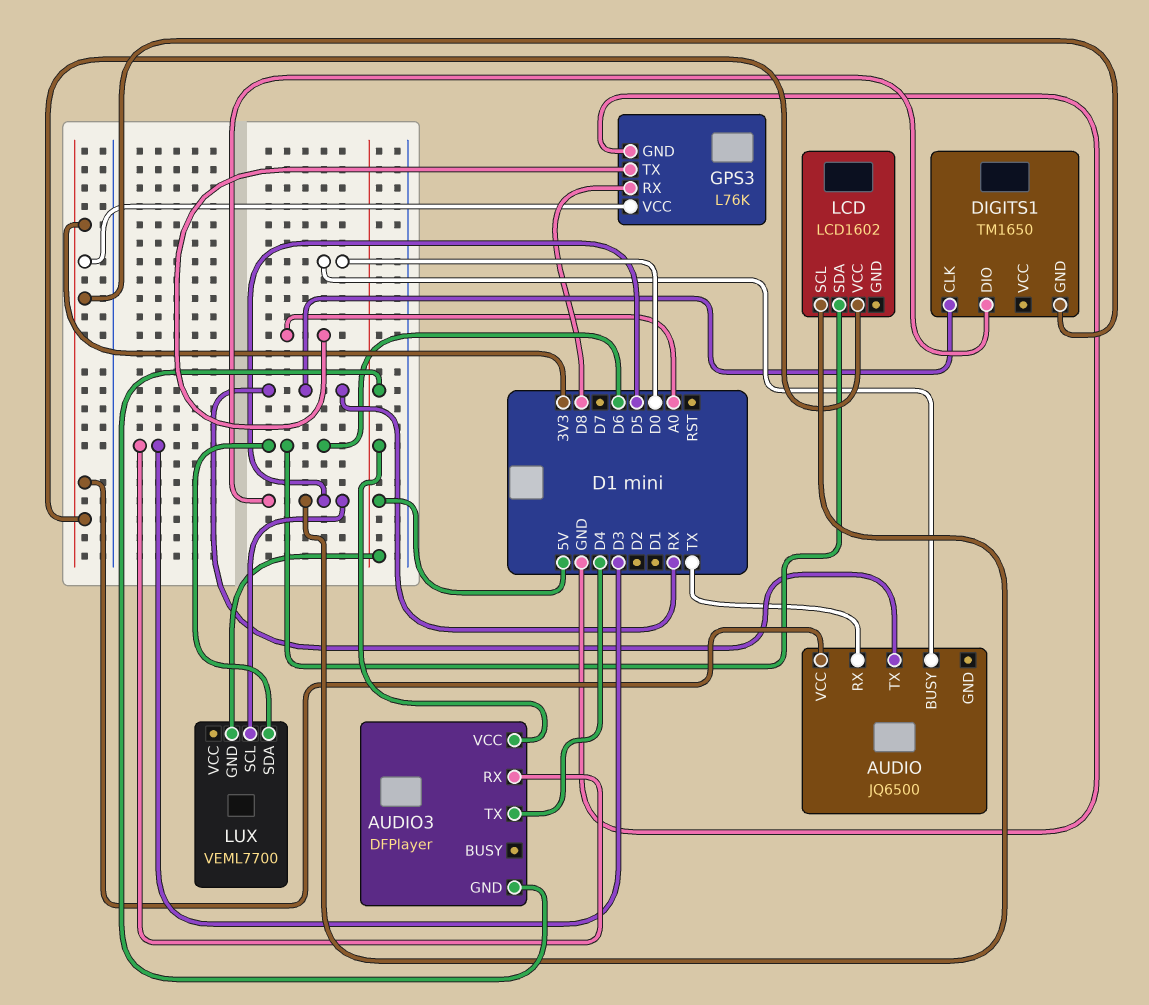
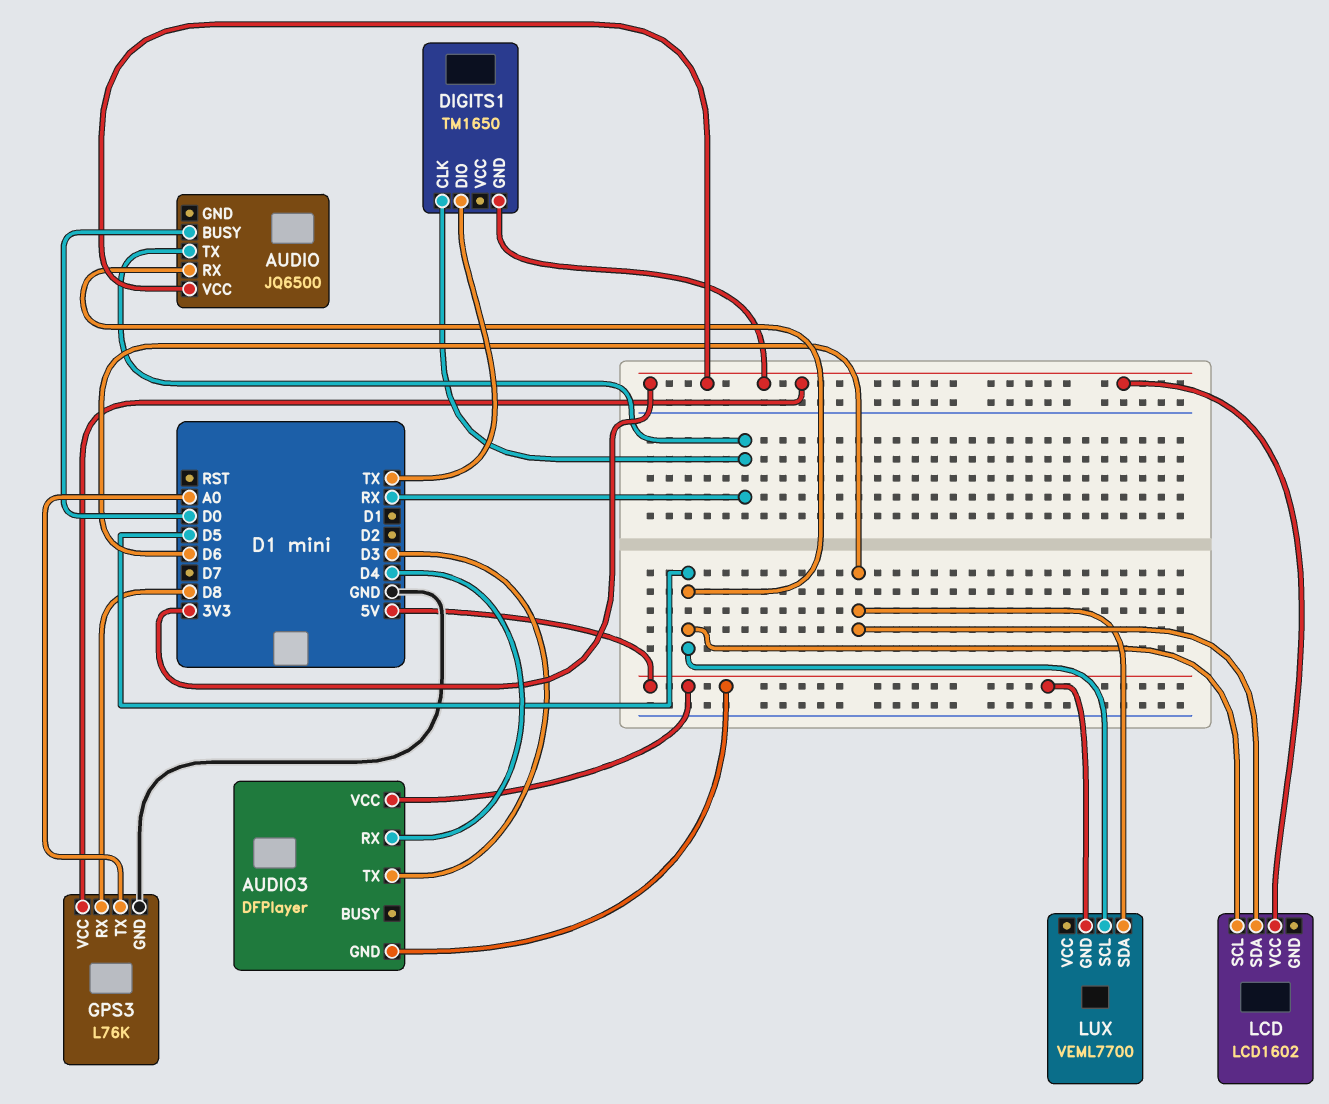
AUDIO pin RX: TX -> D5
AUDIO3 pin RX: D3 -> D4
AUDIO3 pin TX: D4 -> D3
DIGITS1 pin DIO: D5 -> TX

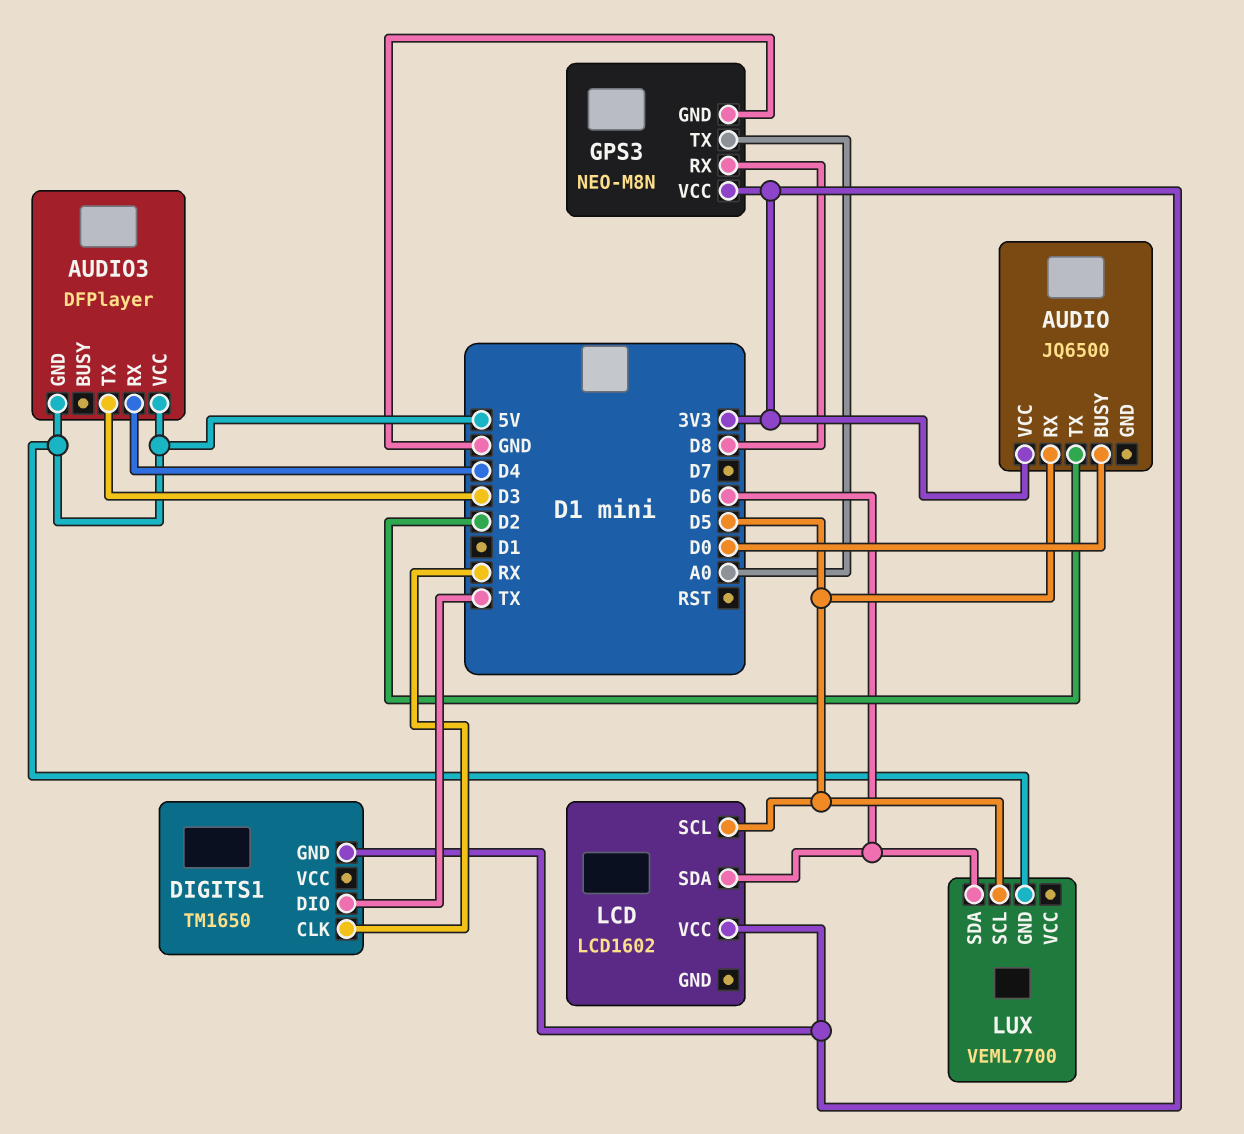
AUDIO pin TX: RX -> D2
GPS3: L76K -> NEO-M8N

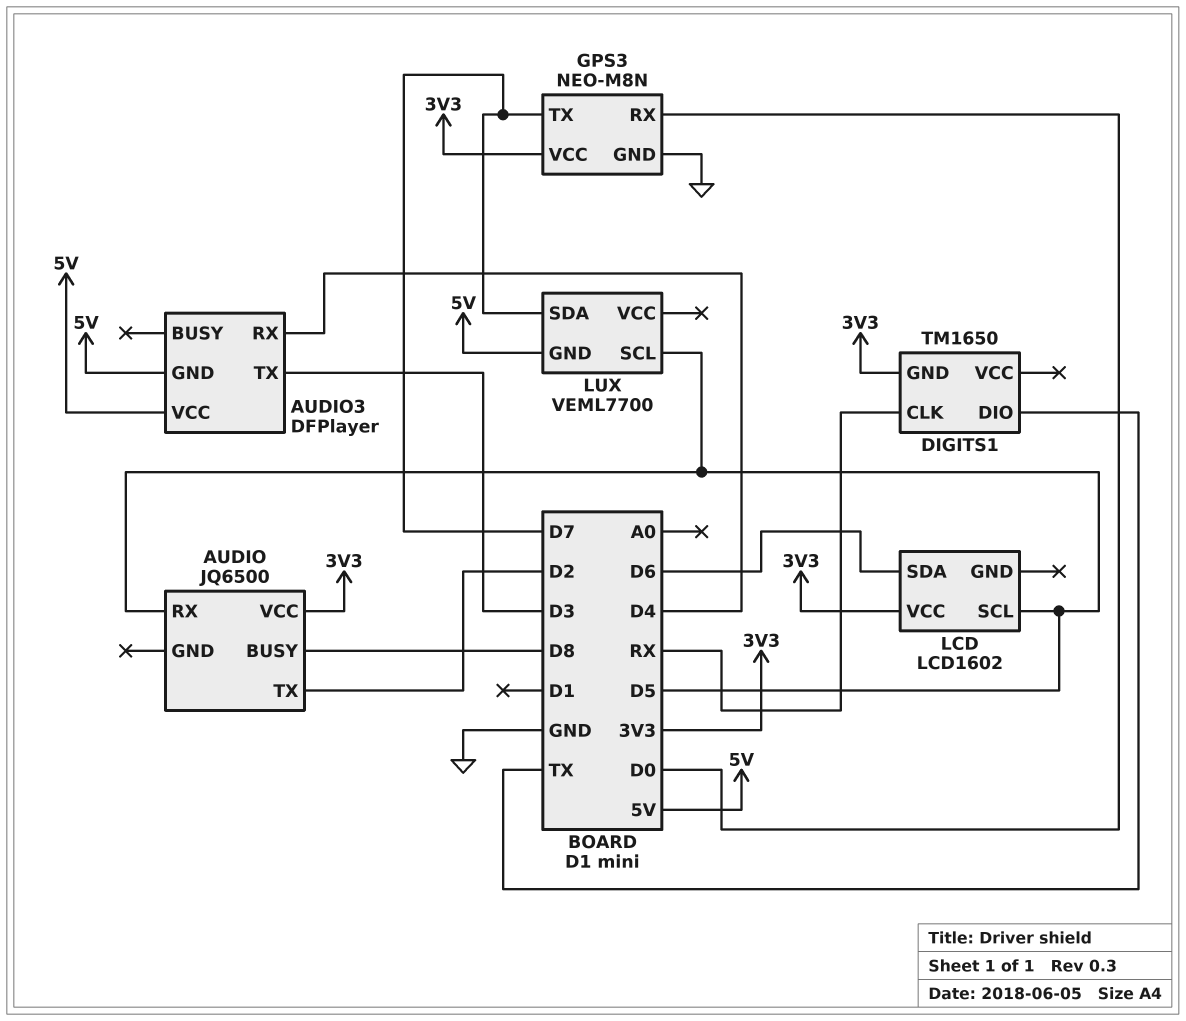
AUDIO pin BUSY: D0 -> D8
GPS3 pin RX: D8 -> D0
GPS3 pin TX: A0 -> D7
LUX pin SDA: D6 -> D7

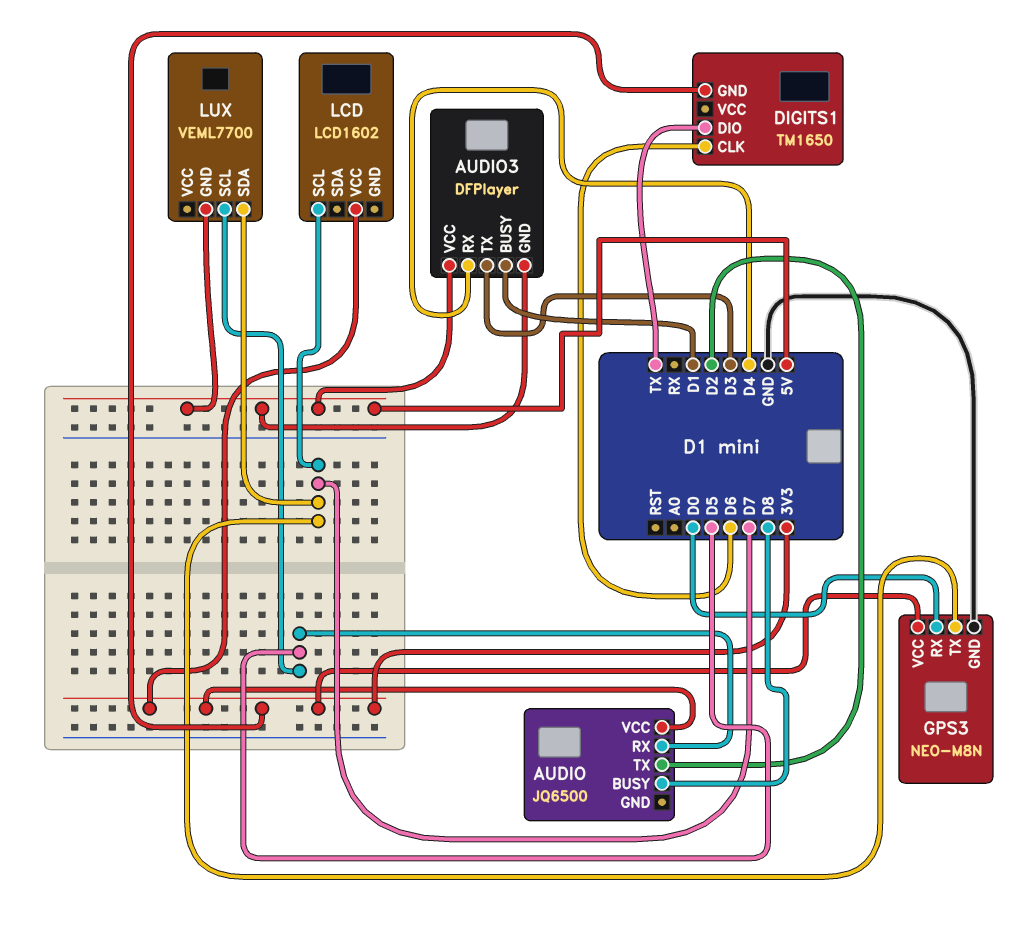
AUDIO3 pin BUSY: none -> D1
DIGITS1 pin CLK: RX -> D6
LCD pin SCL: D5 -> D7
LCD pin SDA: D6 -> none

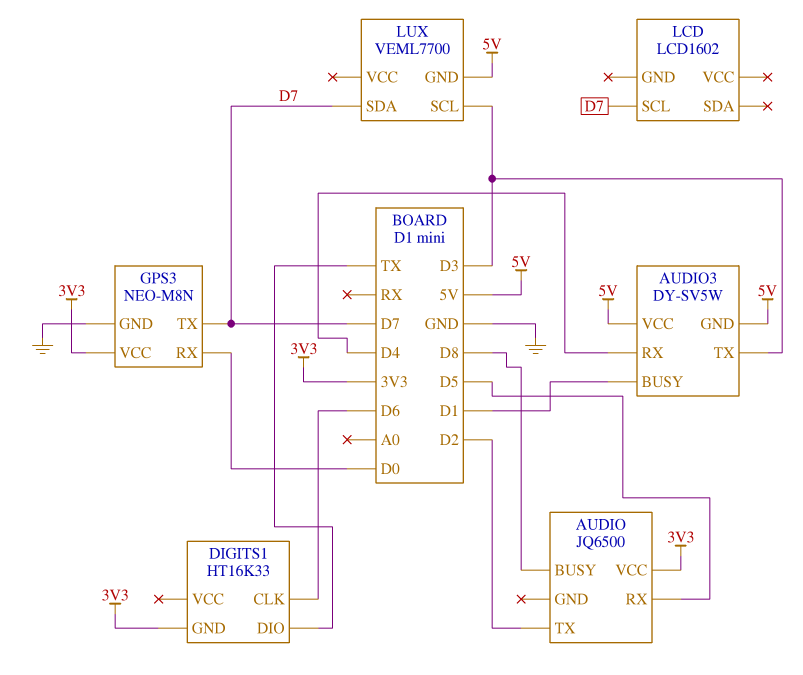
AUDIO3: DFPlayer -> DY-SV5W
DIGITS1: TM1650 -> HT16K33
LCD pin VCC: 3V3 -> none
LUX pin SCL: D5 -> D3

